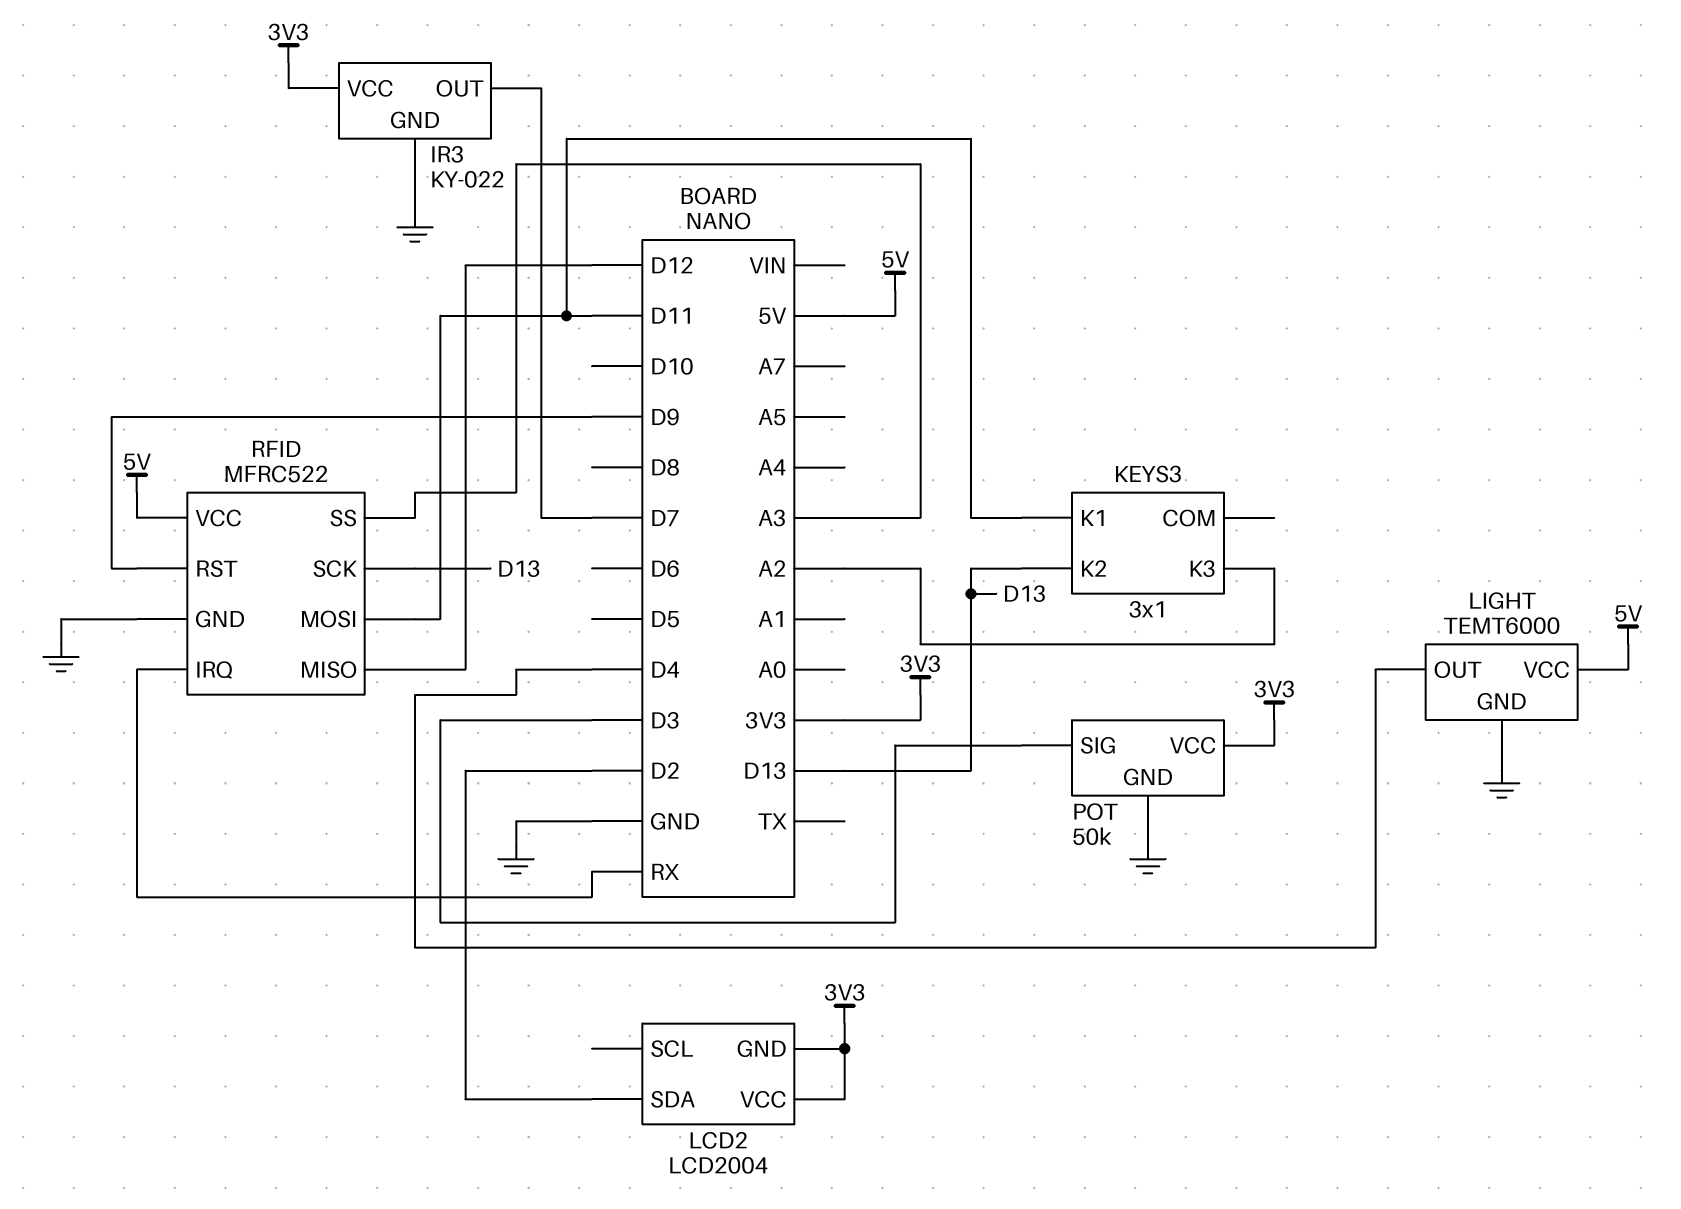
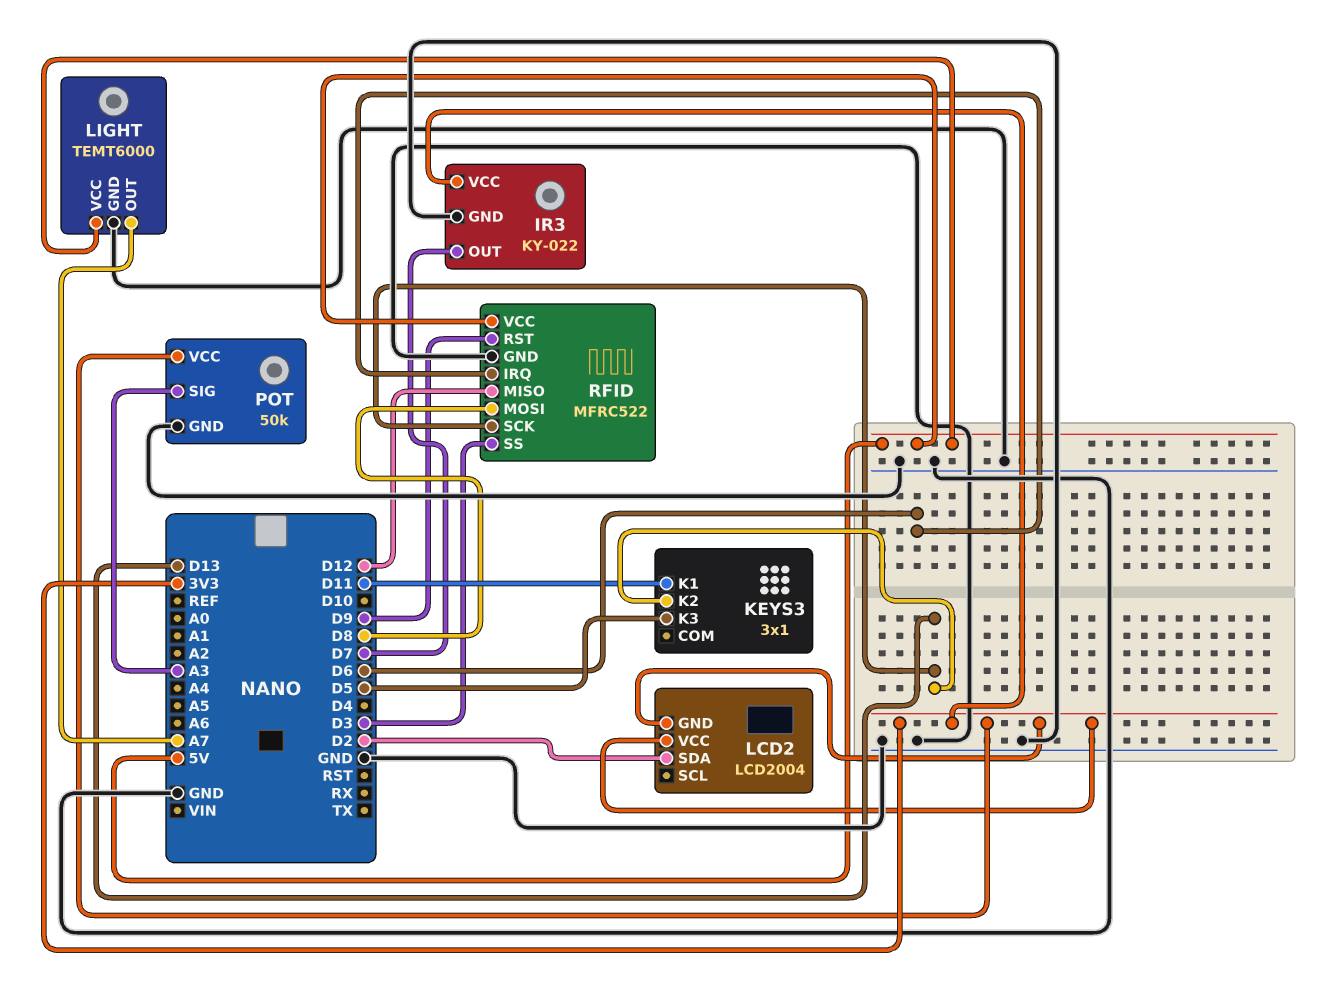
KEYS3 pin K3: A2 -> D5
LIGHT pin OUT: D4 -> A7
POT pin SIG: D3 -> A3
RFID pin IRQ: RX -> D6
RFID pin MOSI: D11 -> D8
RFID pin SS: A3 -> D3

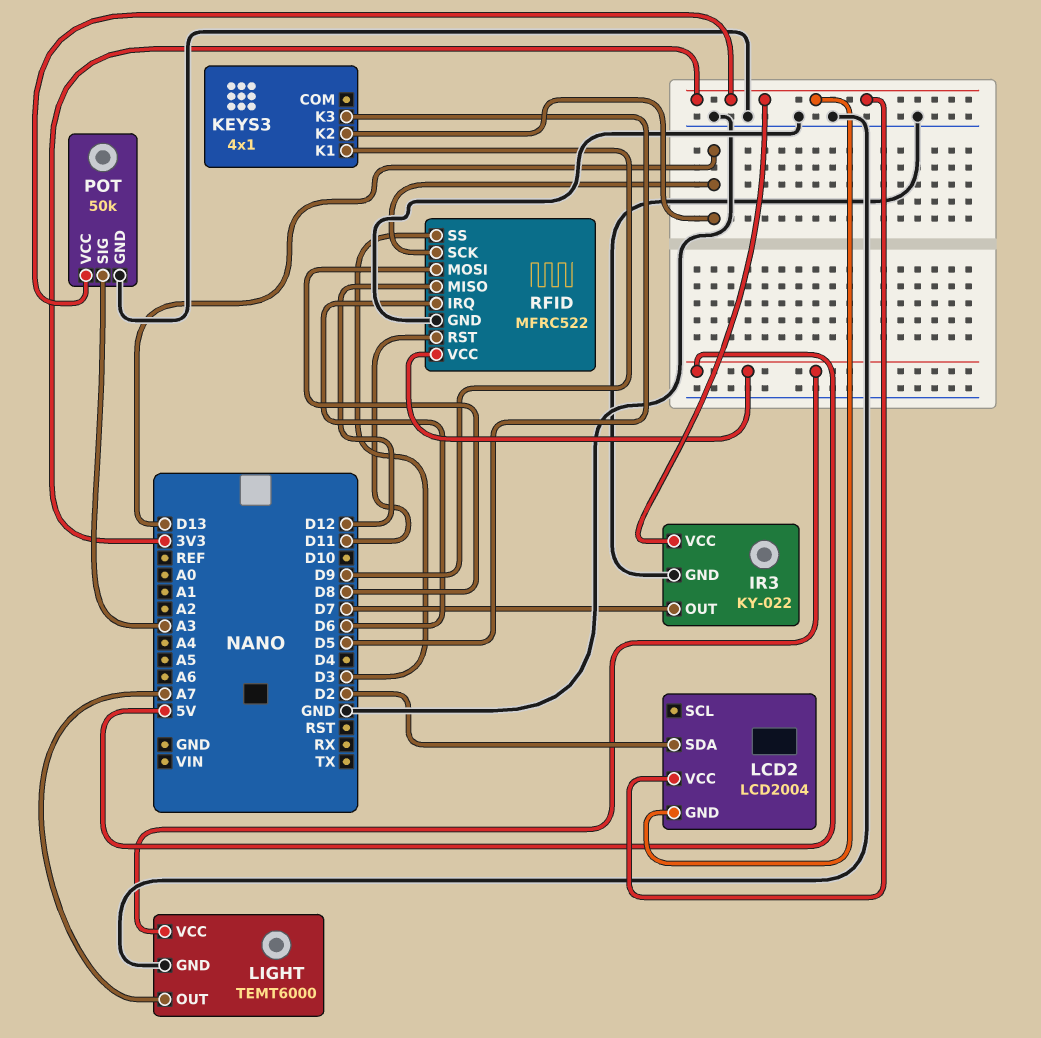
KEYS3: 3x1 -> 4x1
KEYS3 pin K1: D11 -> D9
RFID pin RST: D9 -> D11

